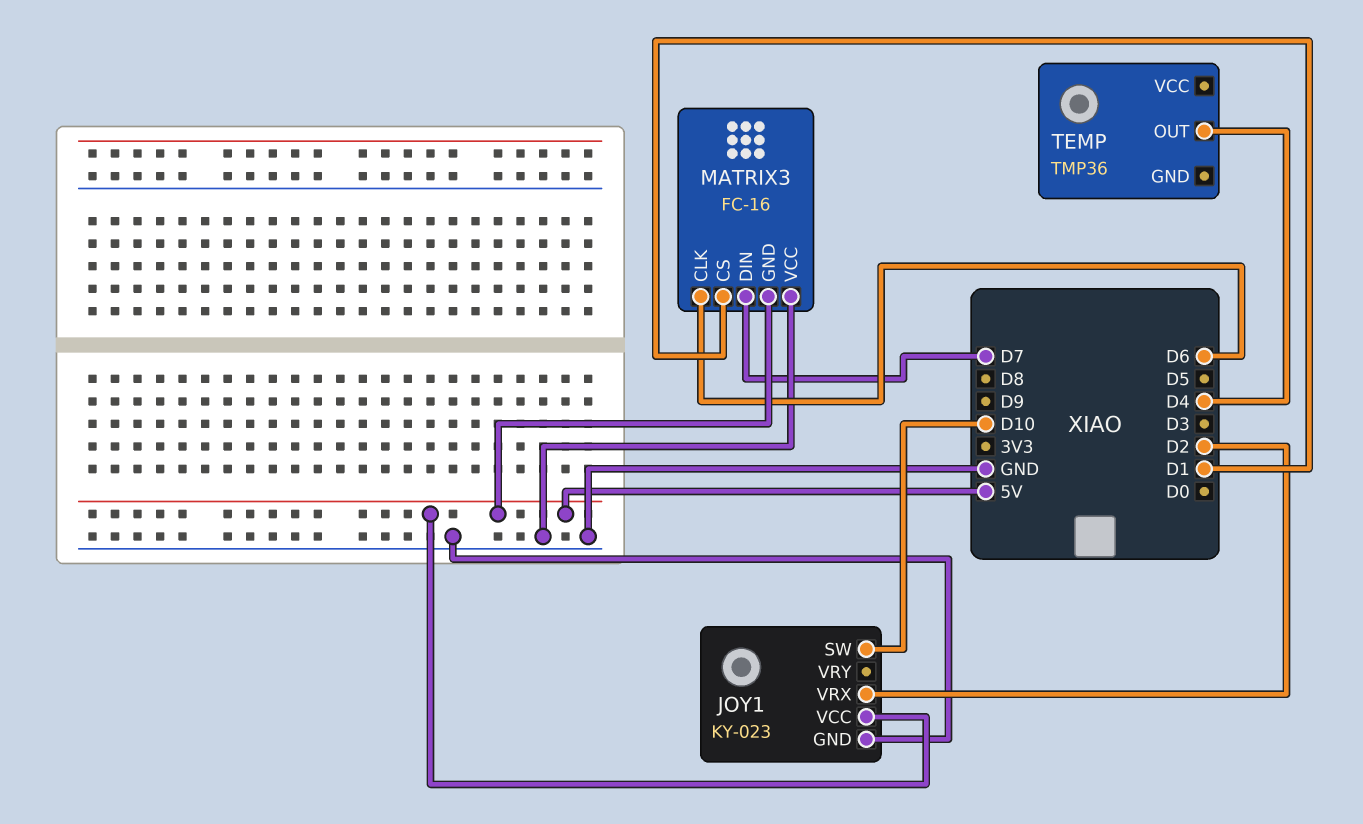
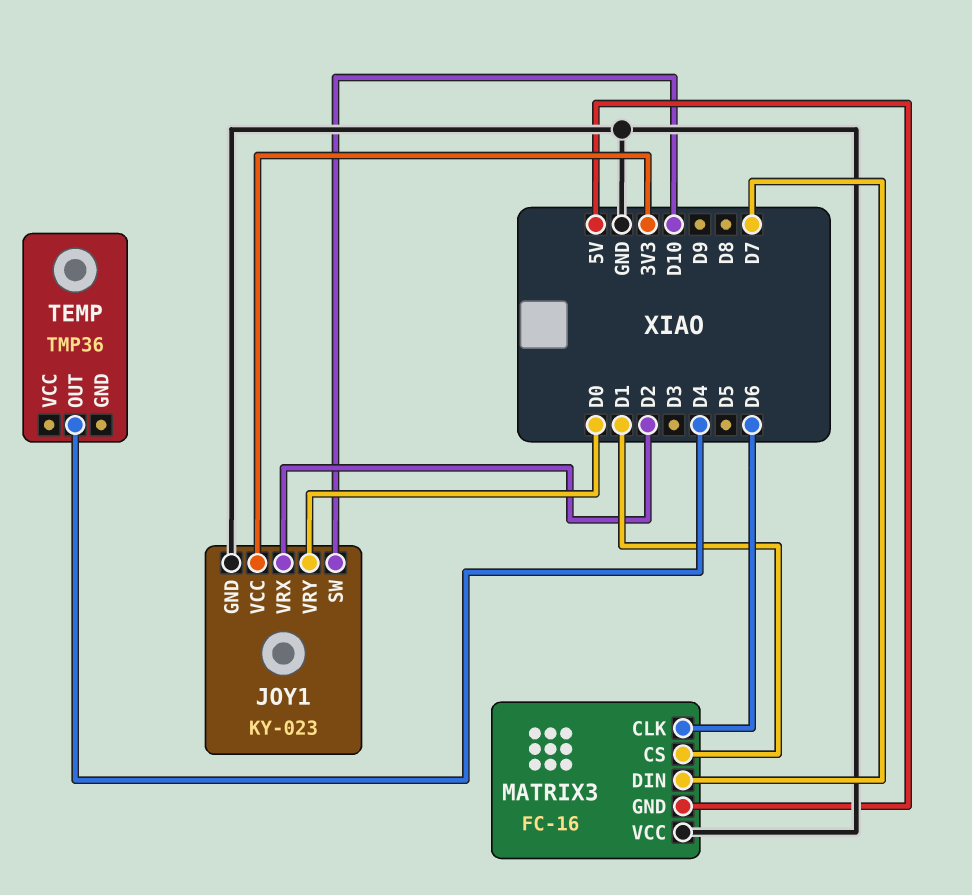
JOY1 pin VCC: 5V -> 3V3
JOY1 pin VRY: none -> D0

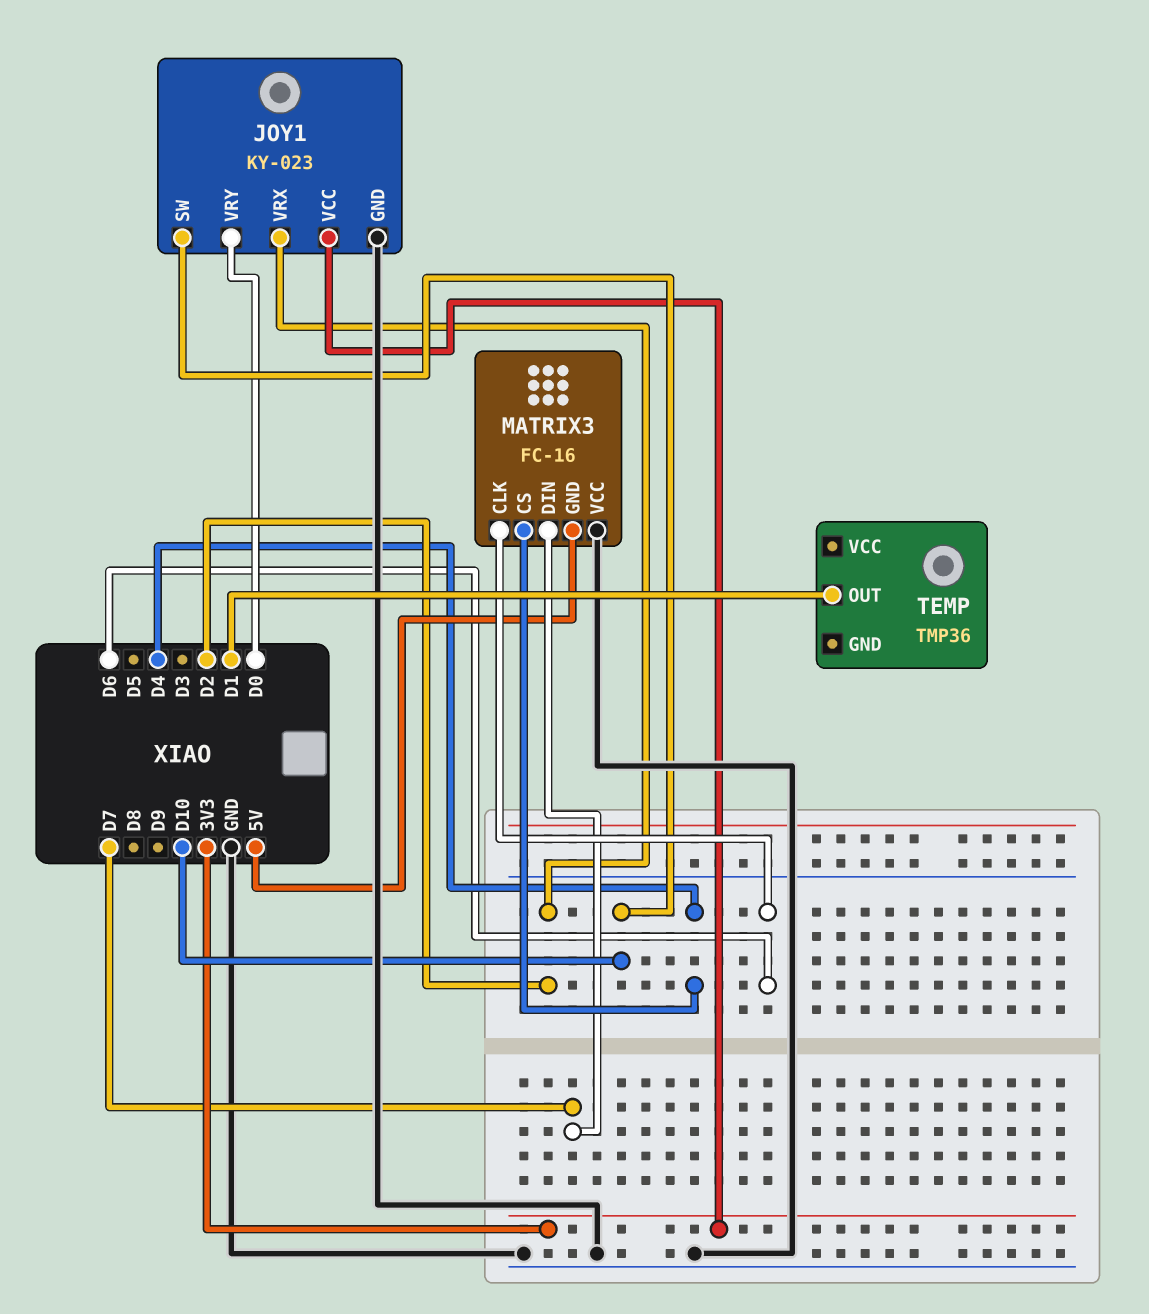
MATRIX3 pin CS: D1 -> D4
TEMP pin OUT: D4 -> D1

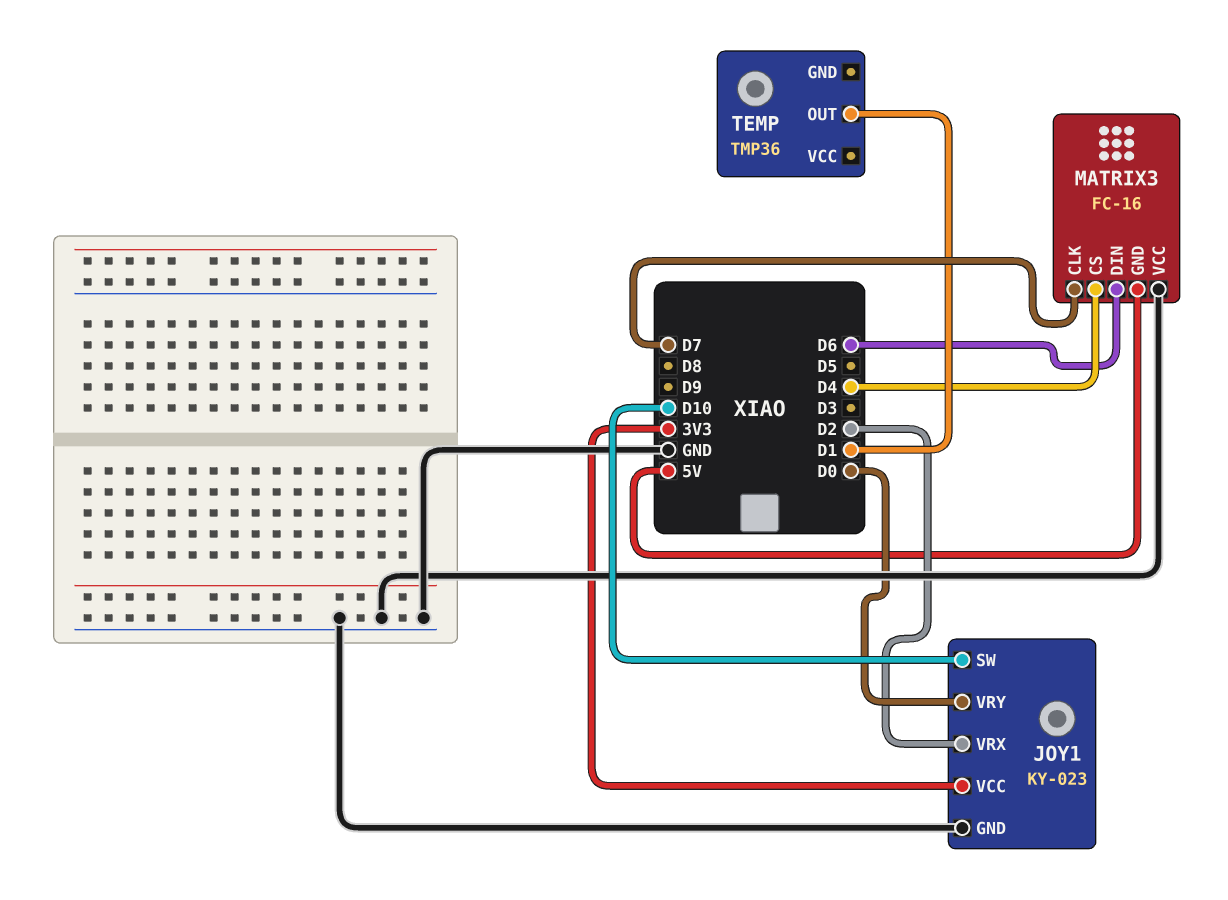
MATRIX3 pin CLK: D6 -> D7
MATRIX3 pin DIN: D7 -> D6

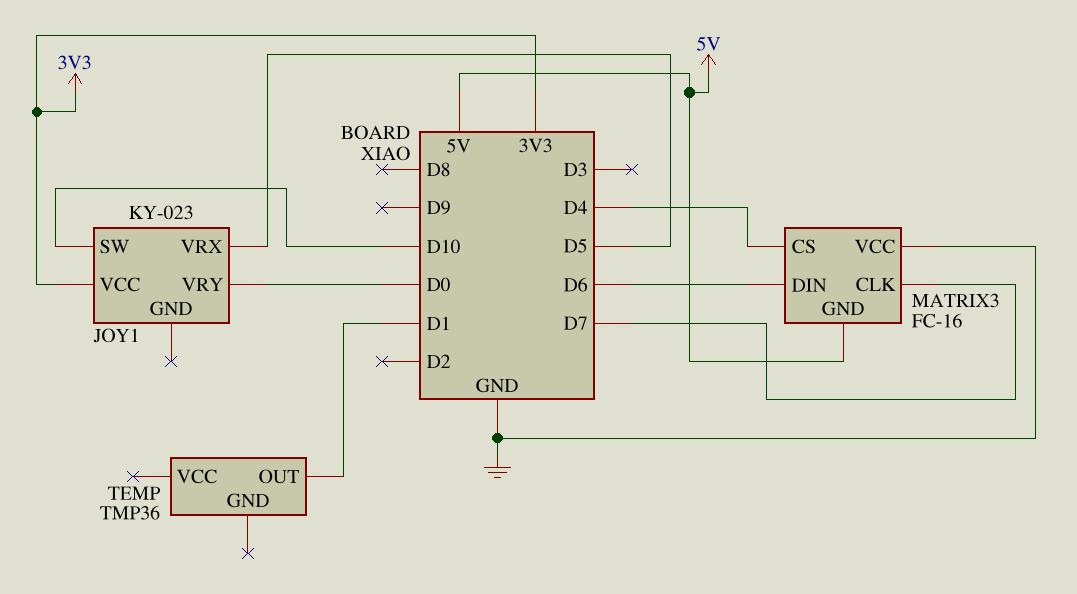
JOY1 pin GND: GND -> none
JOY1 pin VRX: D2 -> D5

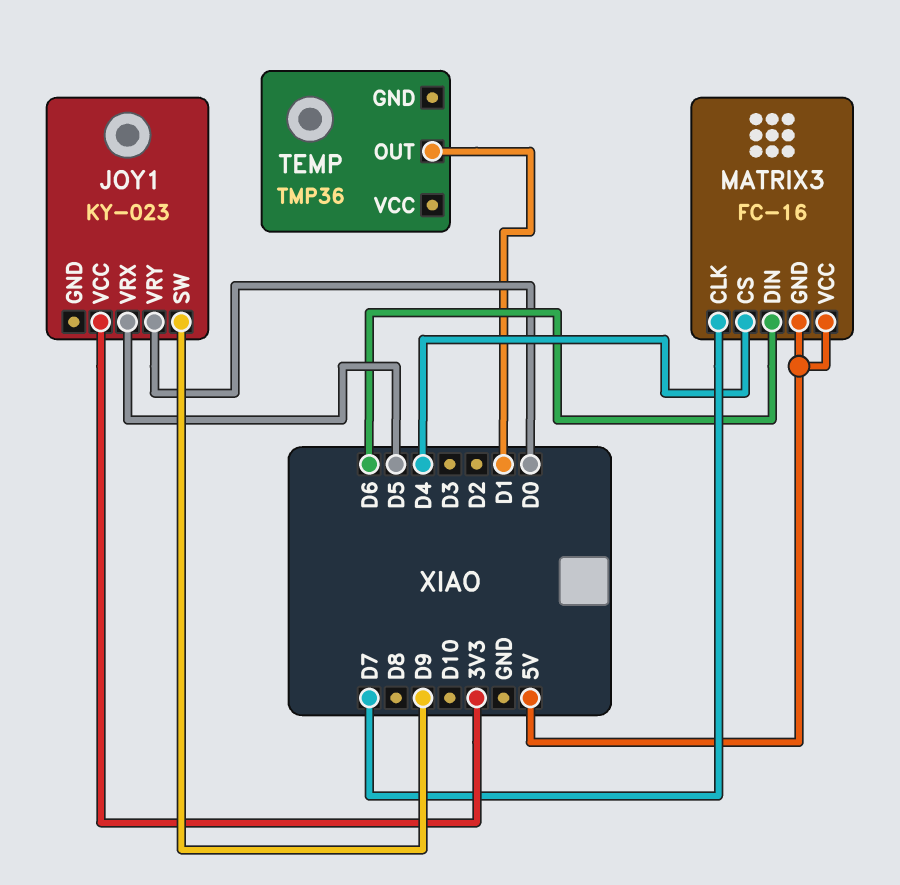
JOY1 pin SW: D10 -> D9
MATRIX3 pin VCC: GND -> 5V

